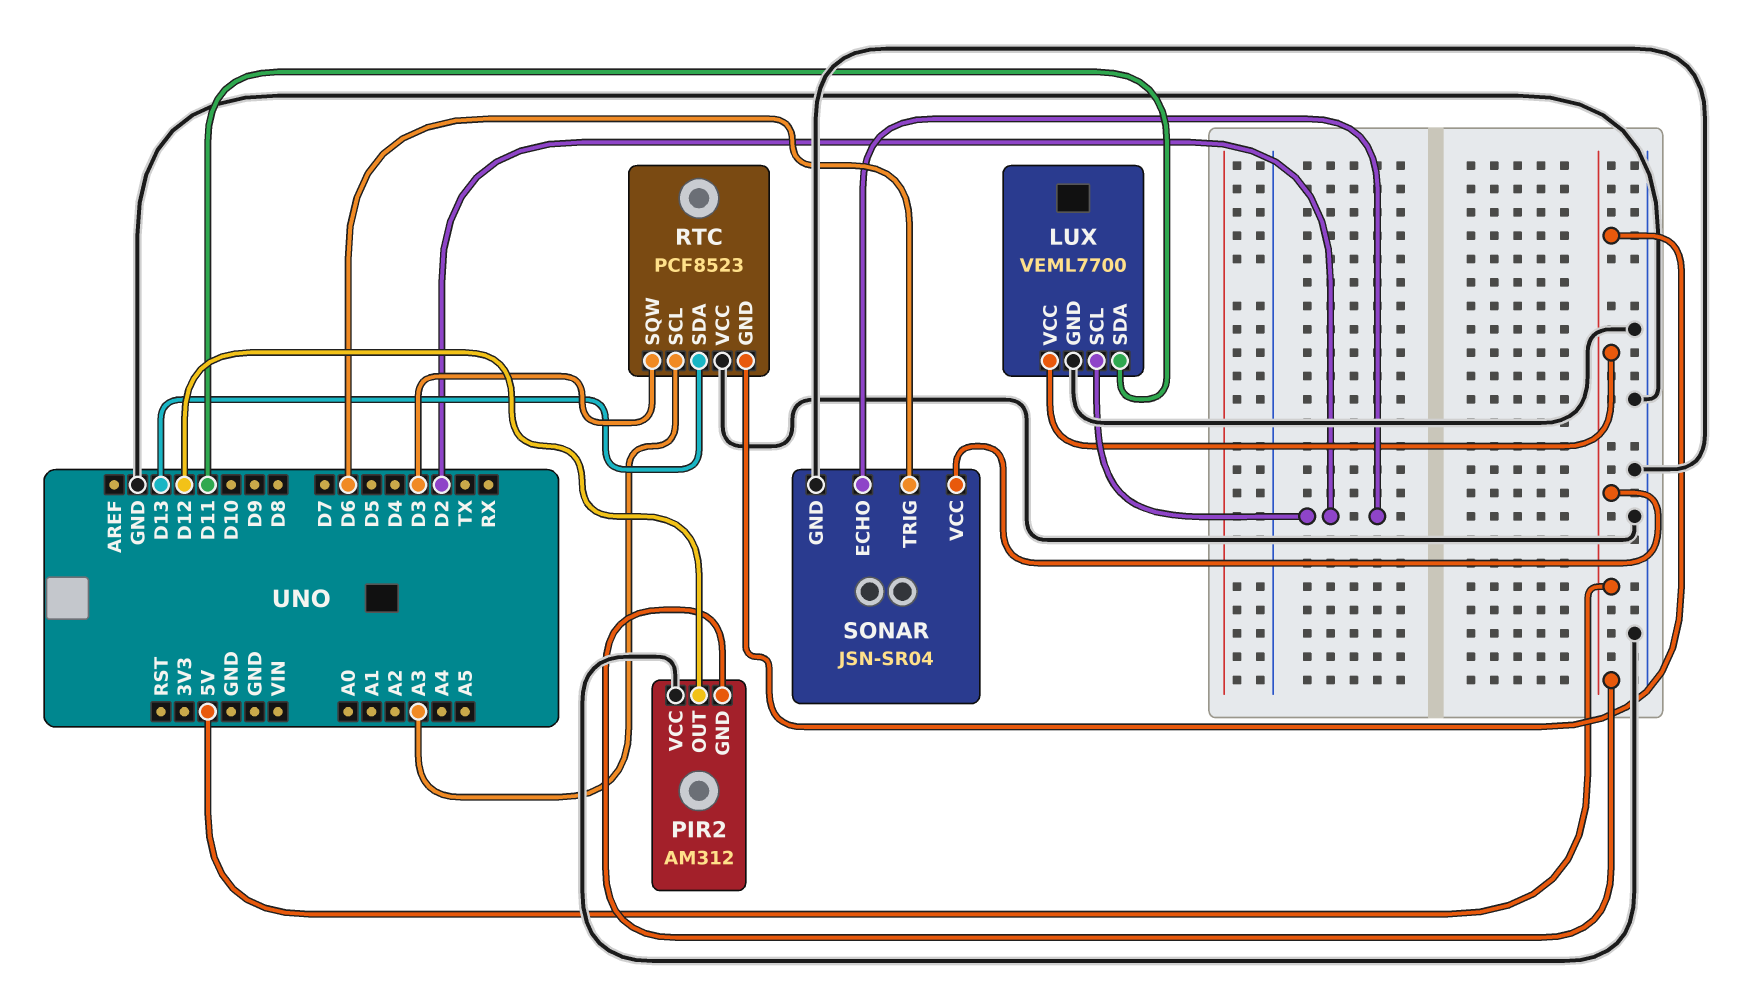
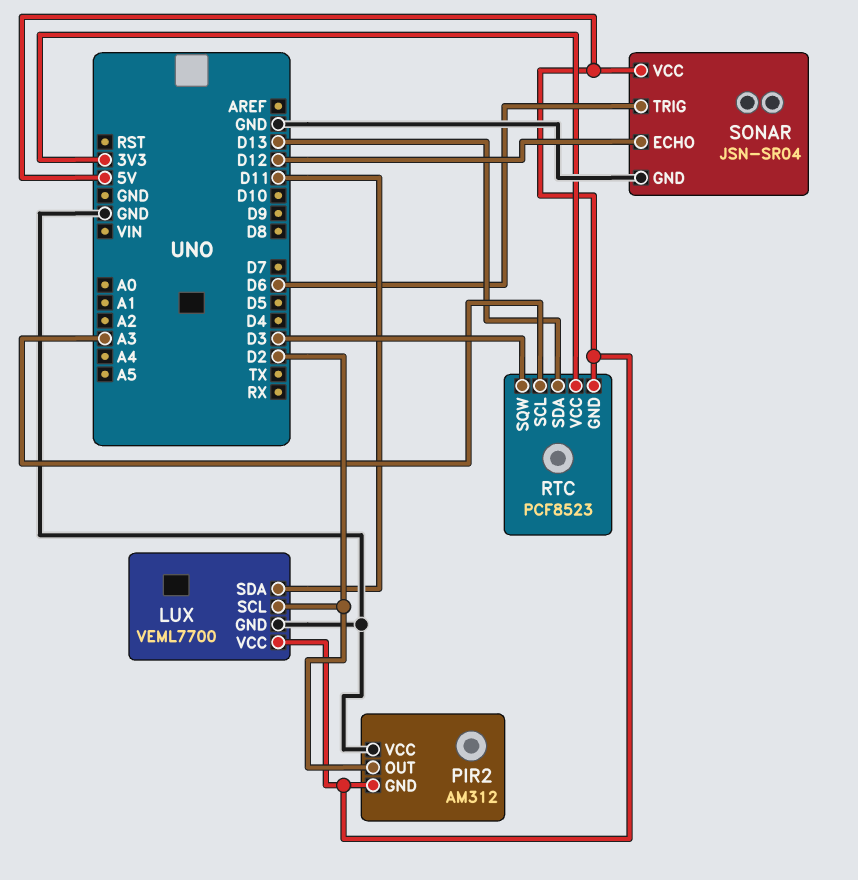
PIR2 pin OUT: D12 -> D2
RTC pin VCC: GND -> 3V3
SONAR pin ECHO: D2 -> D12

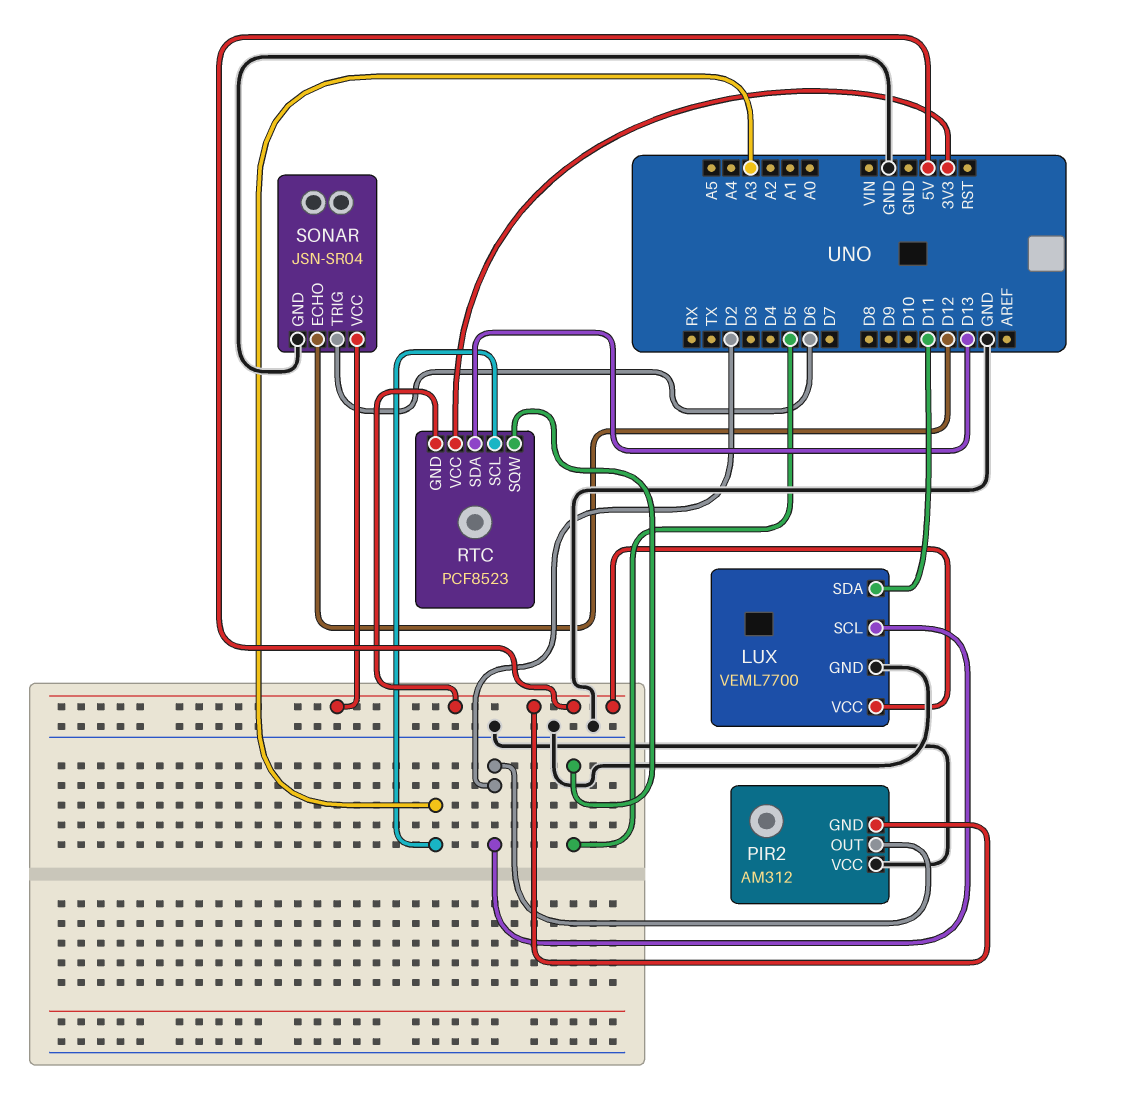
RTC pin SQW: D3 -> D5

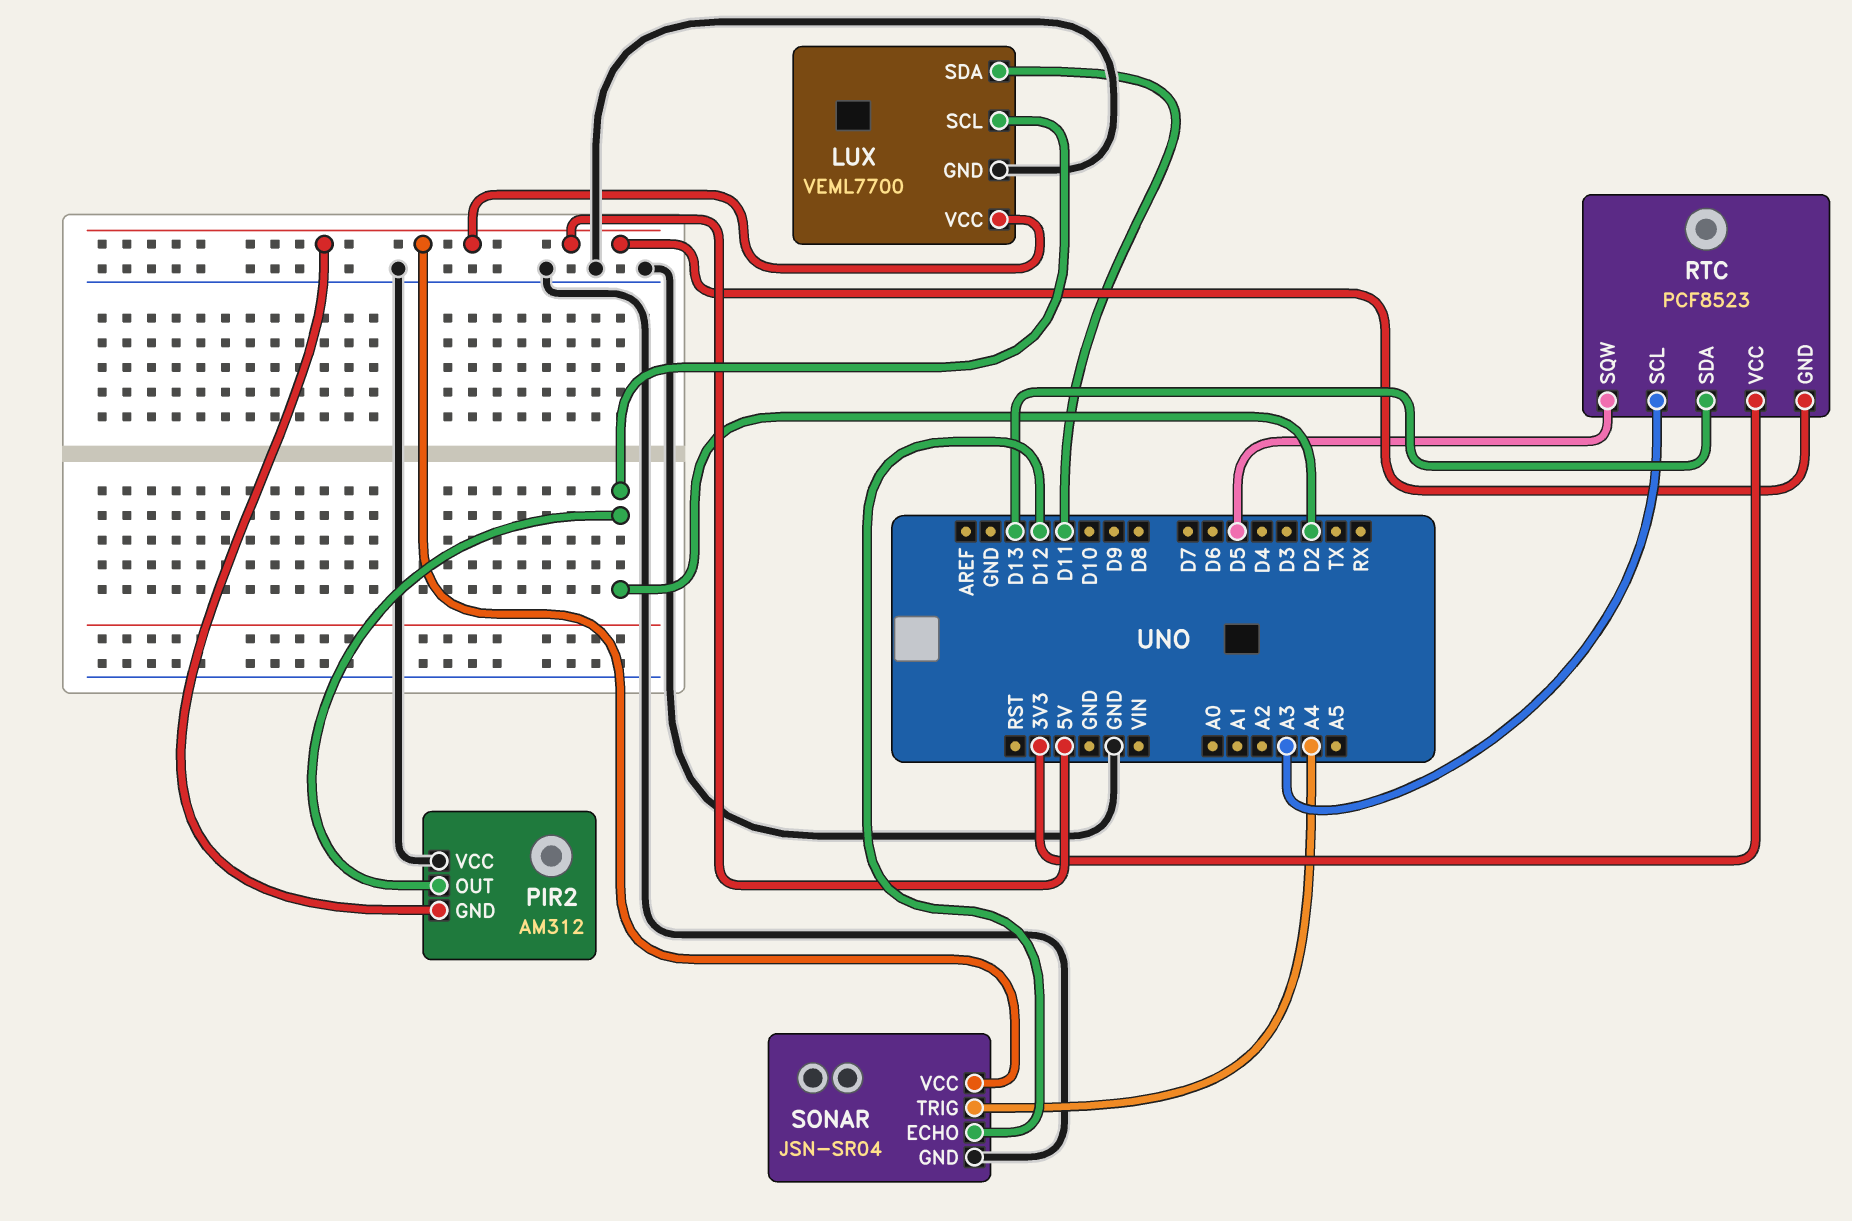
SONAR pin TRIG: D6 -> A4

